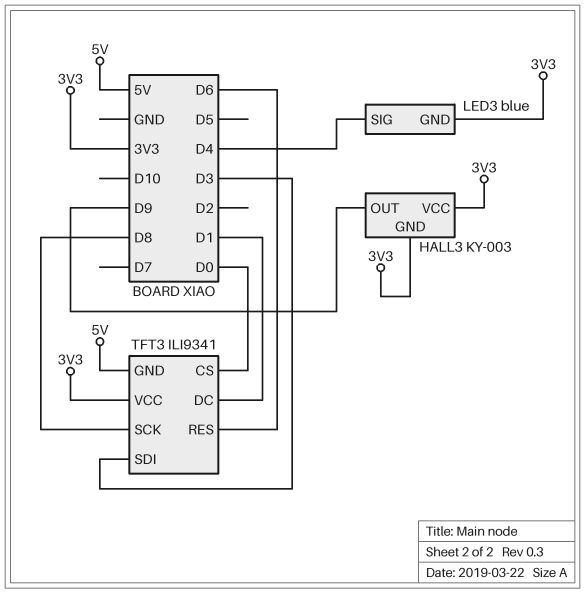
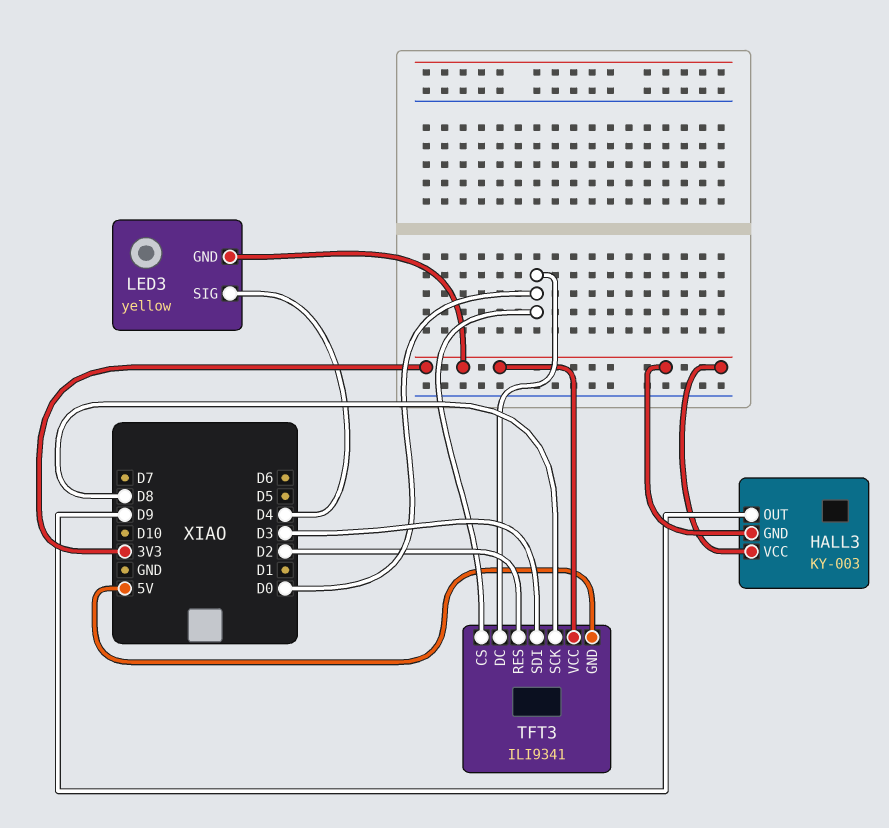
LED3: blue -> yellow
TFT3 pin DC: D1 -> D0
TFT3 pin RES: D6 -> D2

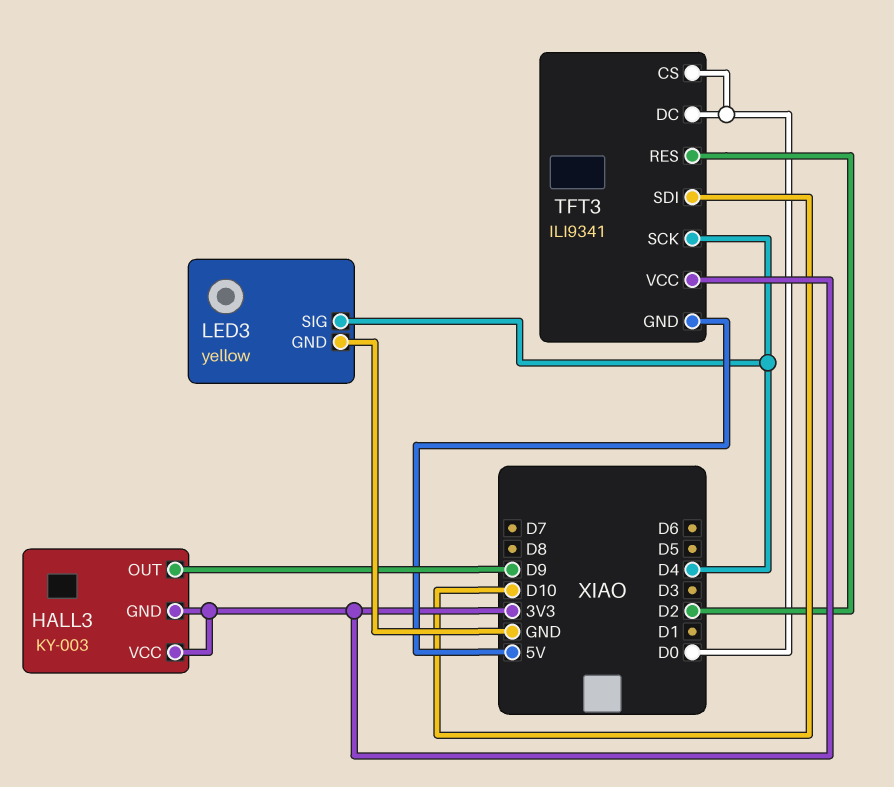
LED3 pin GND: 3V3 -> GND
TFT3 pin SCK: D8 -> D4
TFT3 pin SDI: D3 -> D10

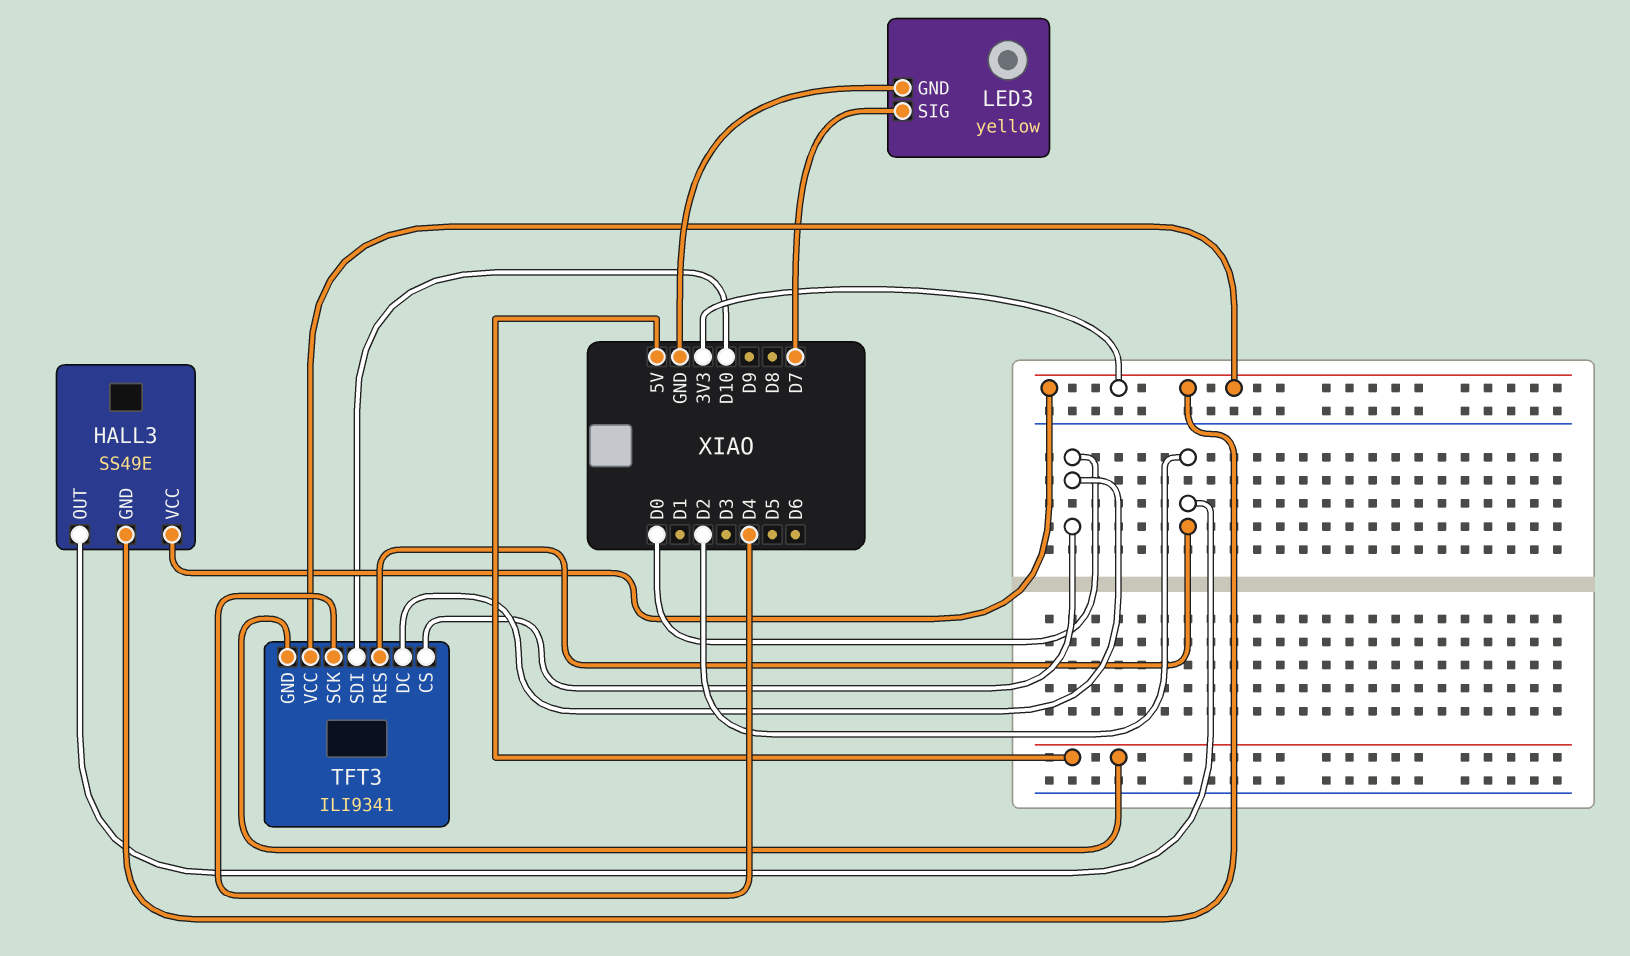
HALL3: KY-003 -> SS49E
HALL3 pin OUT: D9 -> D2
LED3 pin SIG: D4 -> D7

